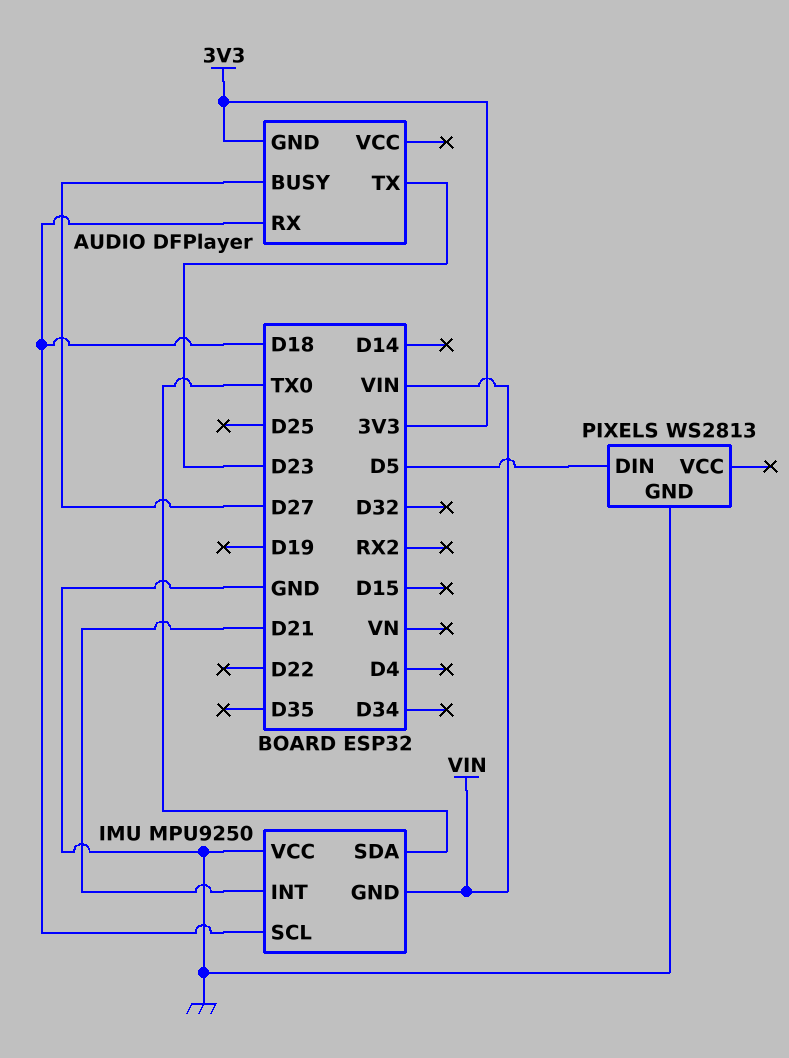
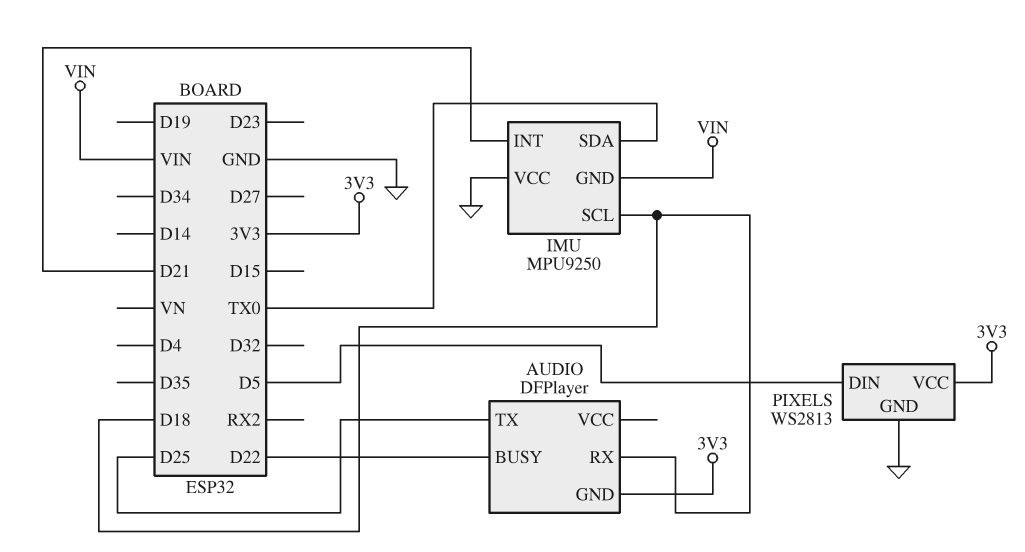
AUDIO pin BUSY: D27 -> D22
AUDIO pin TX: D23 -> D25
PIXELS pin VCC: none -> 3V3

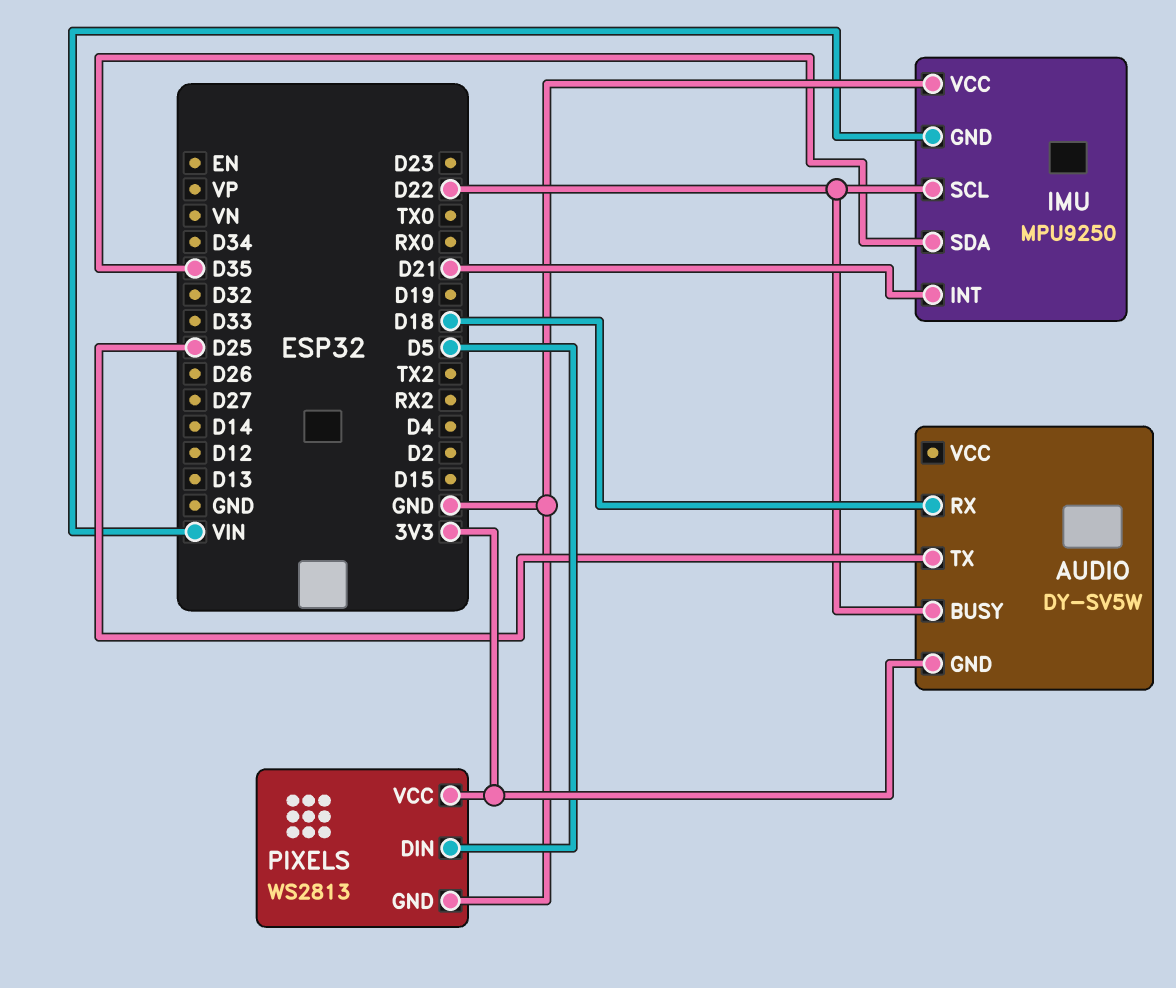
AUDIO: DFPlayer -> DY-SV5W
IMU pin SCL: D18 -> D22
IMU pin SDA: TX0 -> D35

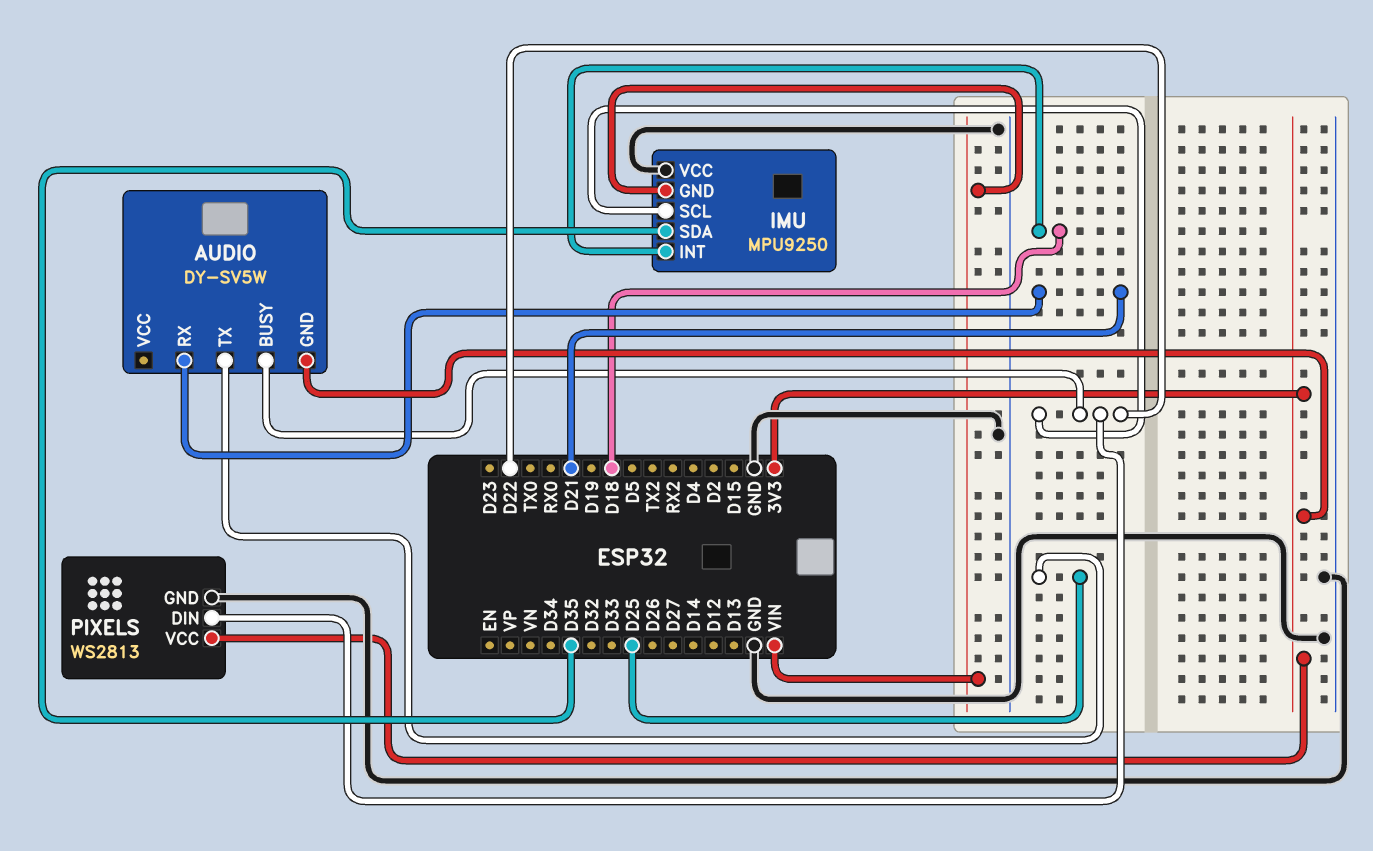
AUDIO pin RX: D18 -> D21
IMU pin INT: D21 -> D18
PIXELS pin DIN: D5 -> D22

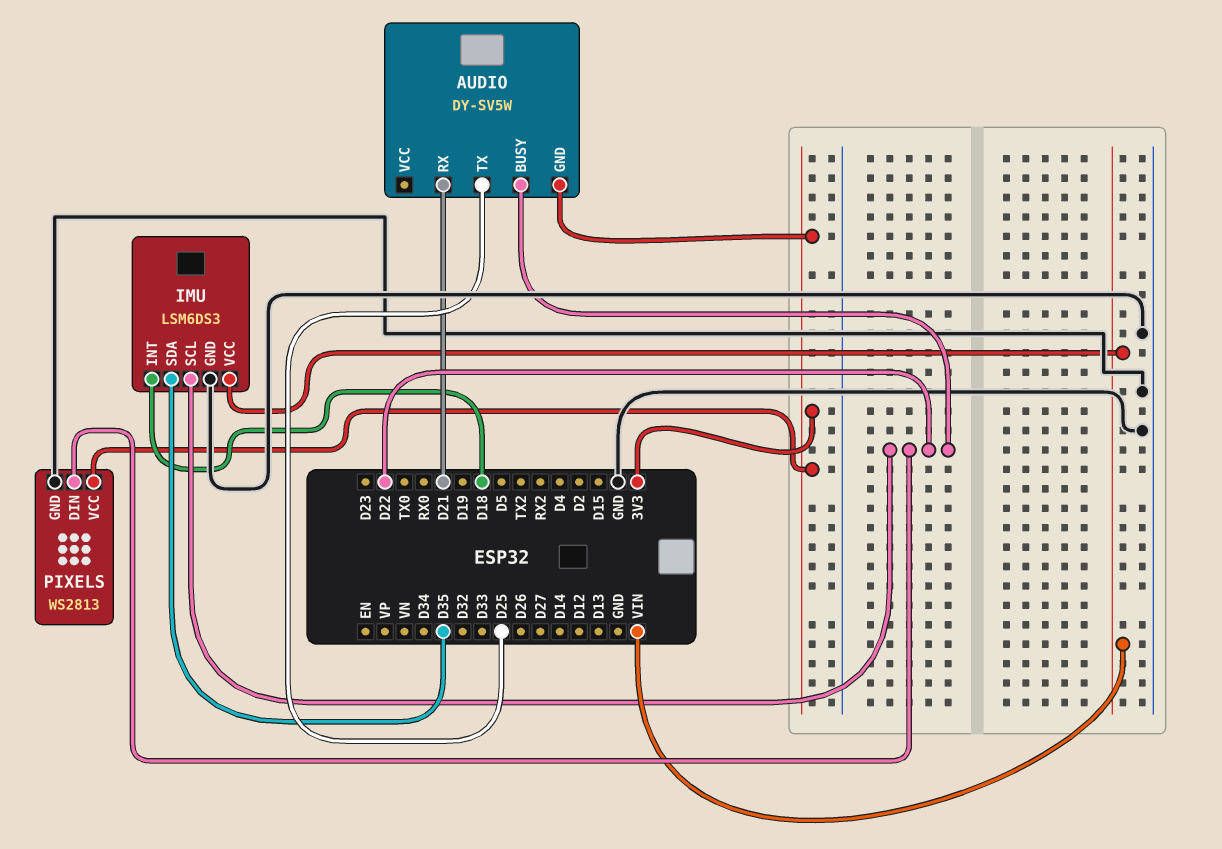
IMU: MPU9250 -> LSM6DS3
IMU pin GND: VIN -> GND
IMU pin VCC: GND -> VIN

